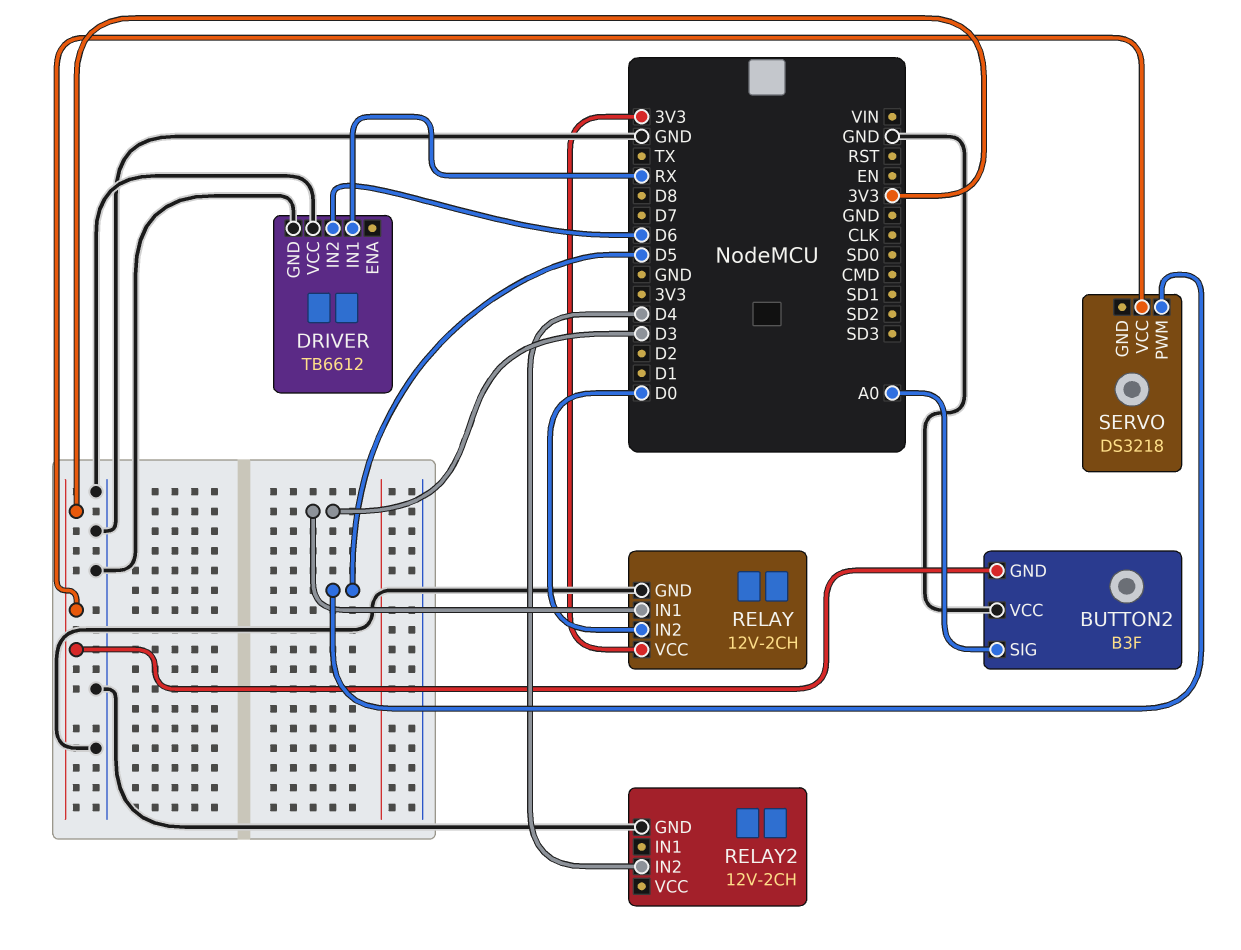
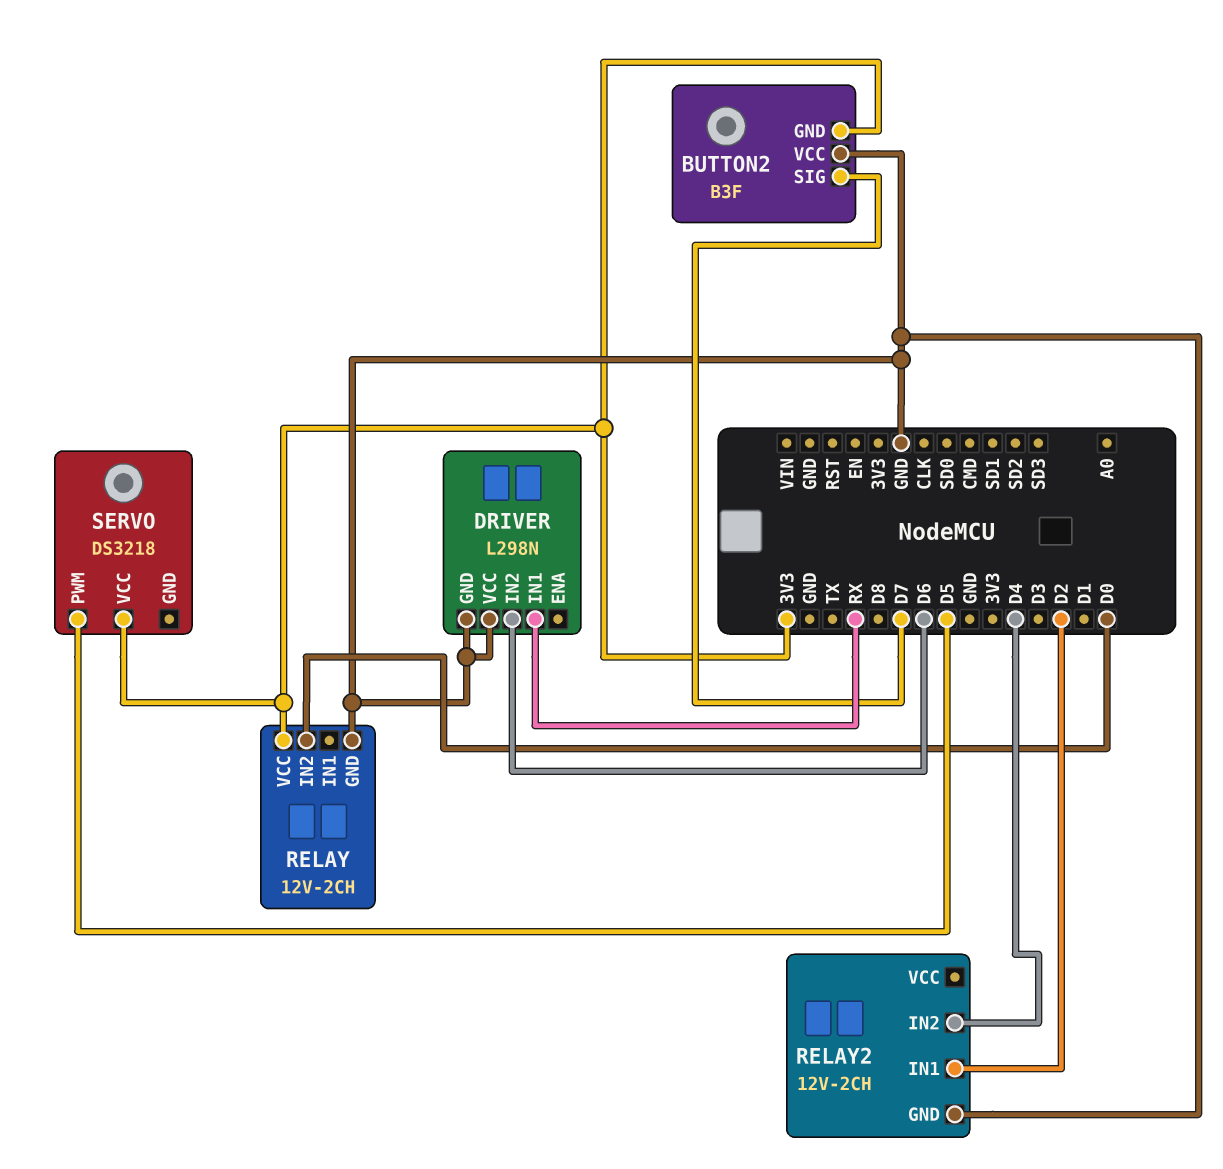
BUTTON2 pin SIG: A0 -> D7
DRIVER: TB6612 -> L298N
RELAY pin IN1: D3 -> none
RELAY2 pin IN1: none -> D2

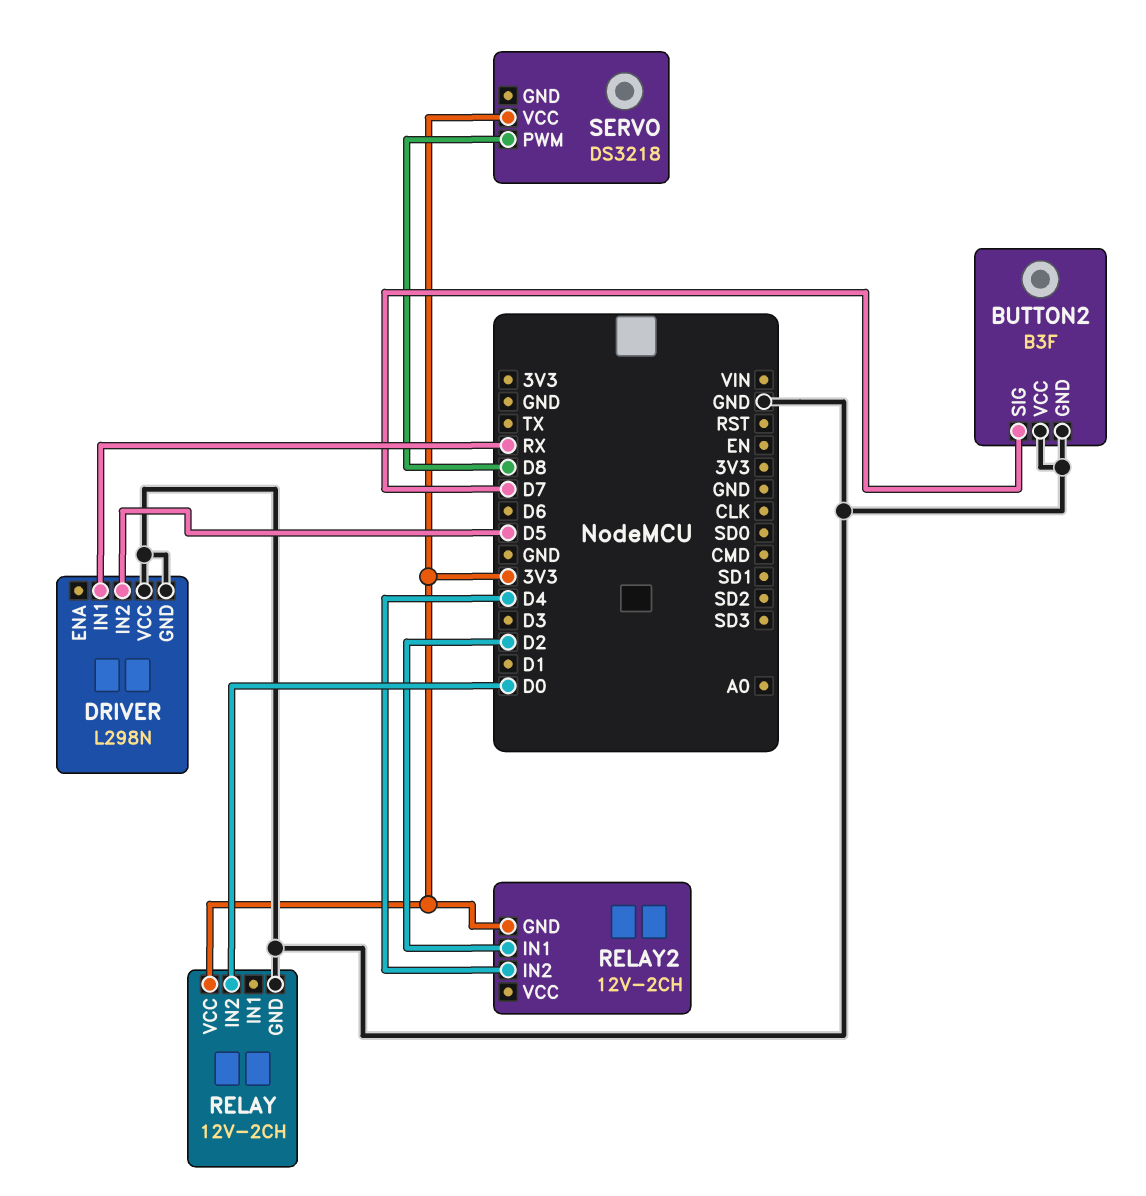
BUTTON2 pin GND: 3V3 -> GND
DRIVER pin IN2: D6 -> D5
RELAY2 pin GND: GND -> 3V3
SERVO pin PWM: D5 -> D8

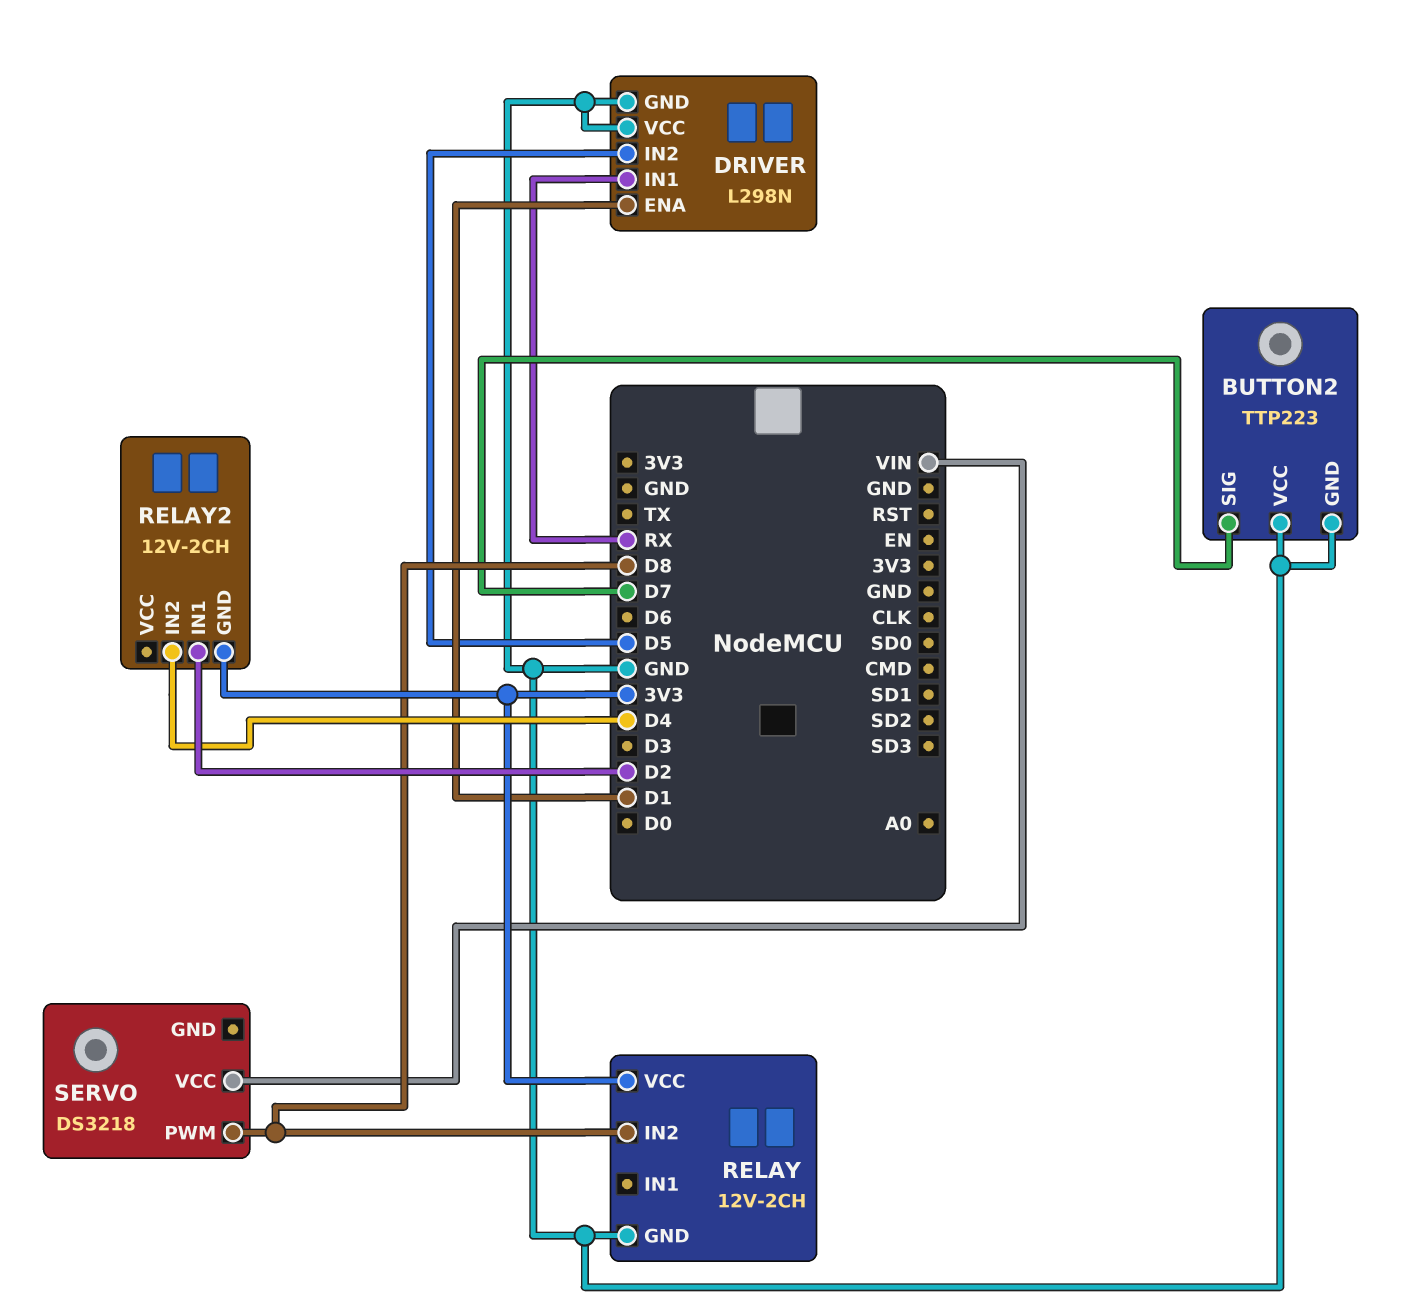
BUTTON2: B3F -> TTP223
DRIVER pin ENA: none -> D1
RELAY pin IN2: D0 -> D8
SERVO pin VCC: 3V3 -> VIN

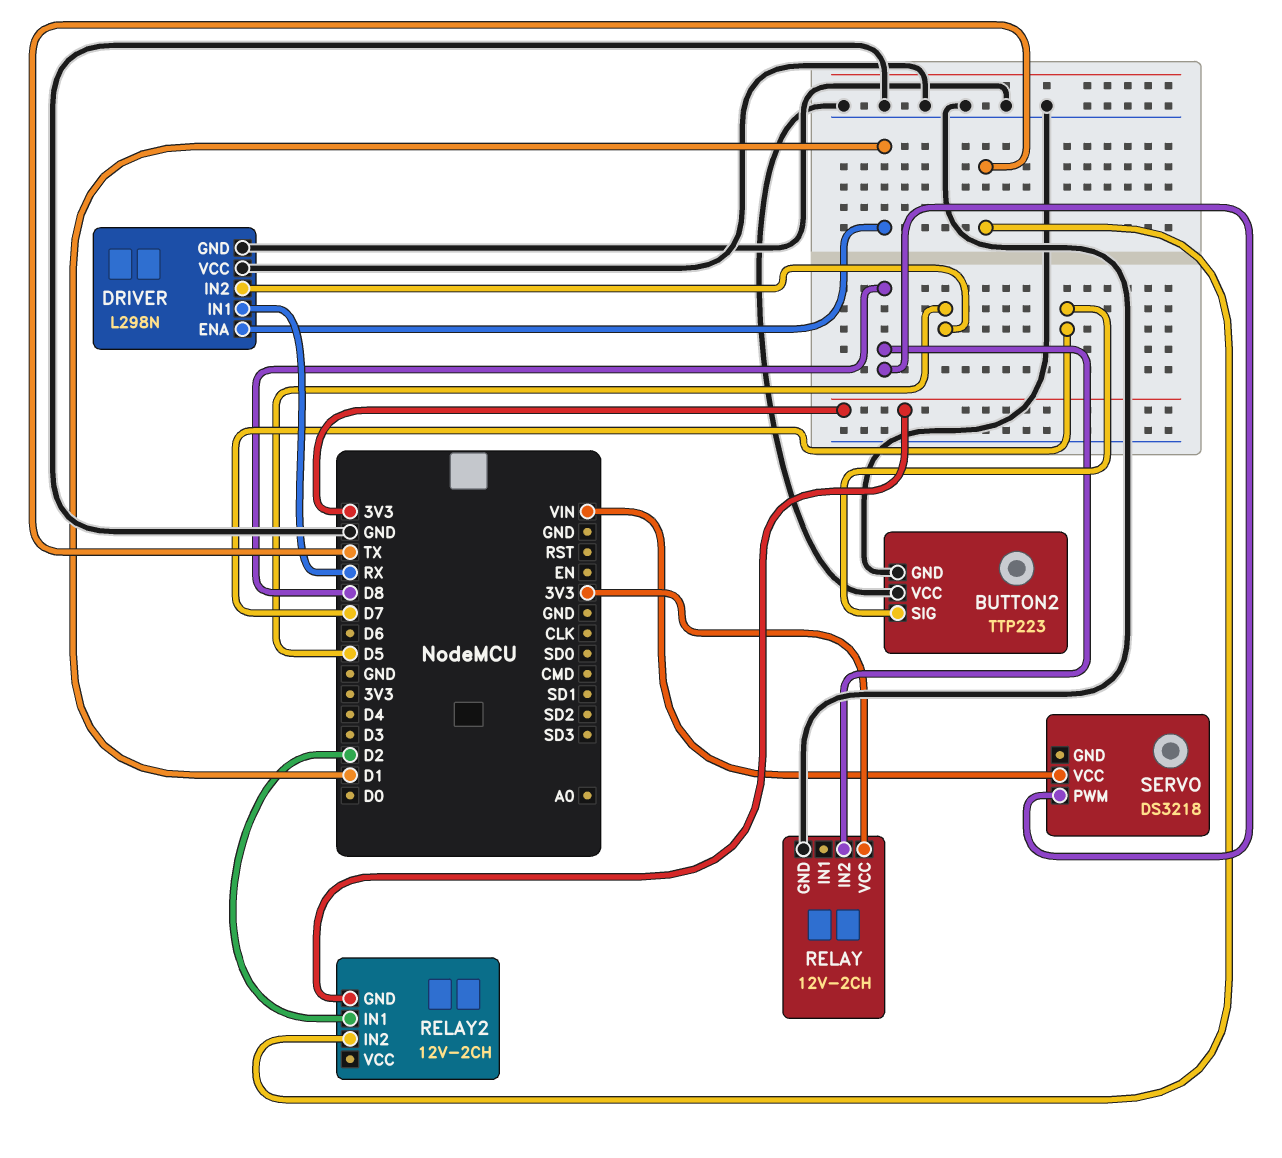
RELAY2 pin IN2: D4 -> TX

